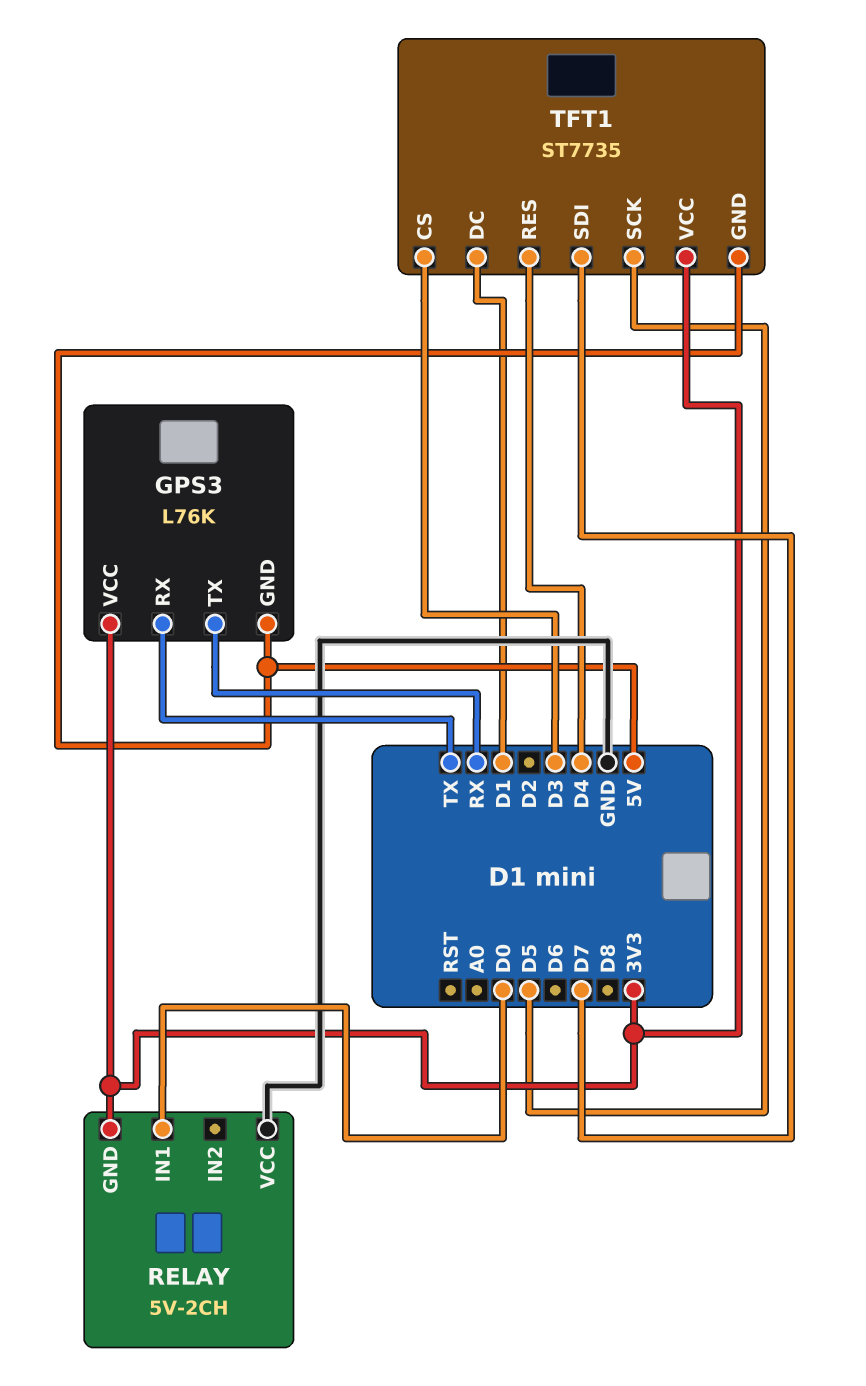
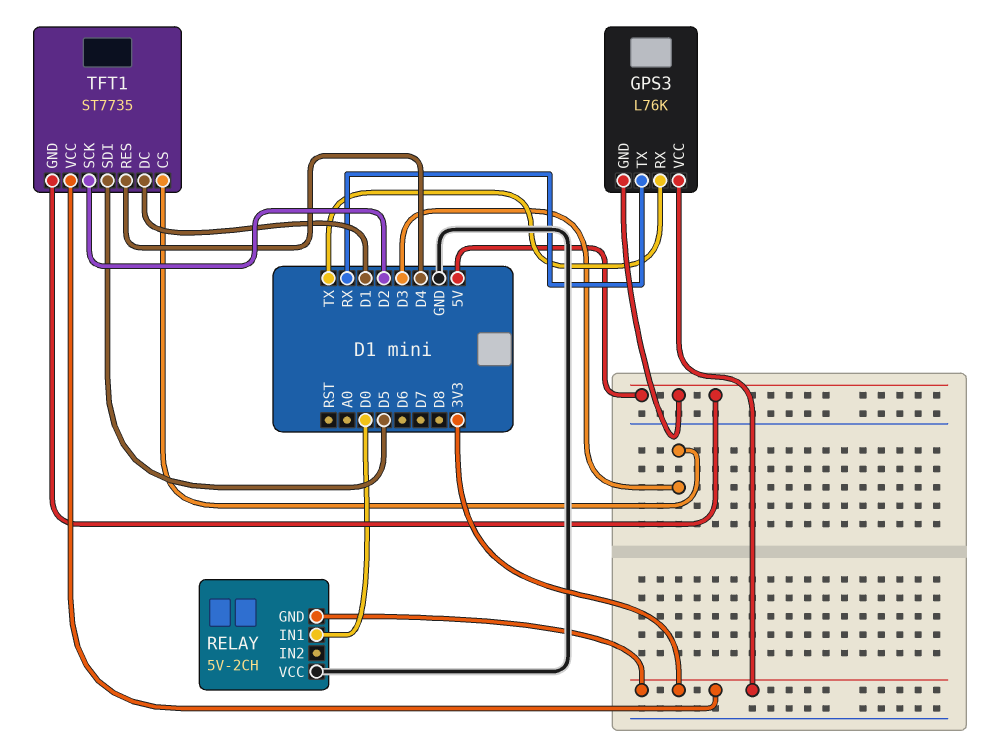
TFT1 pin SCK: D5 -> D2
TFT1 pin SDI: D7 -> D5

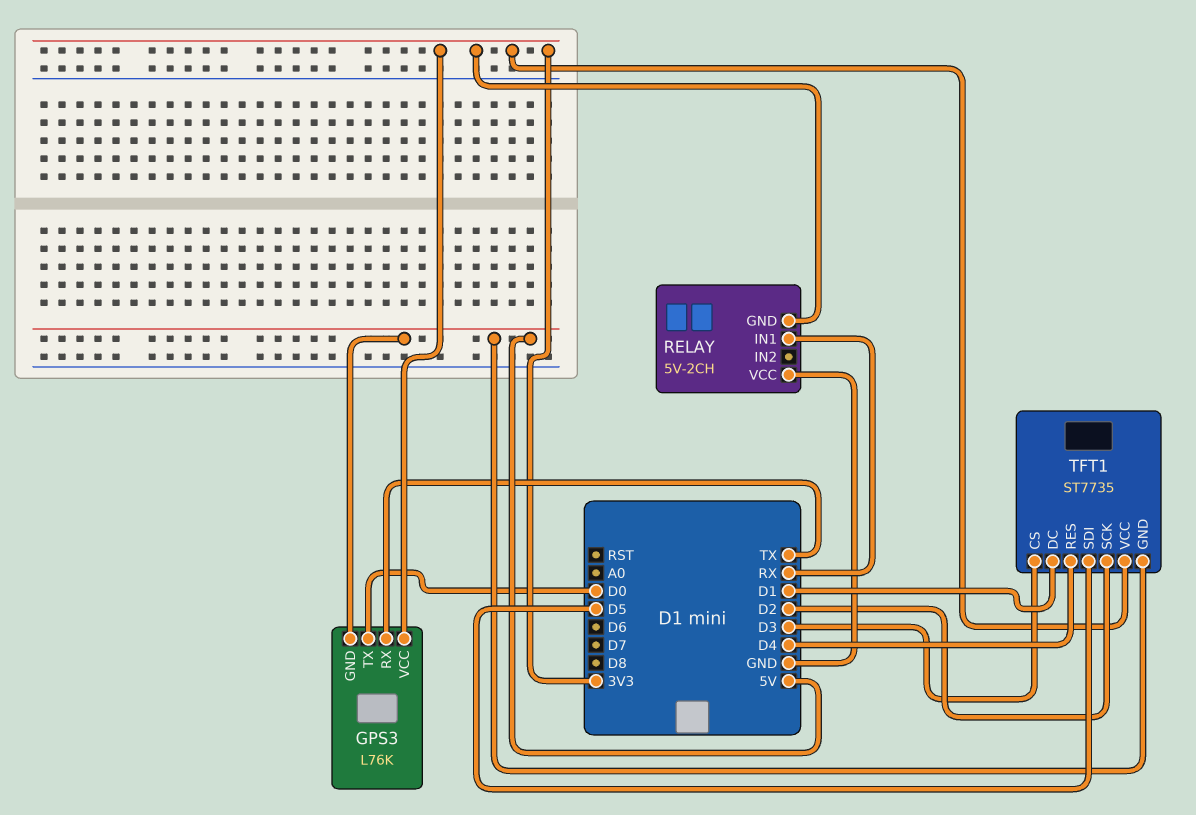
GPS3 pin TX: RX -> D0
RELAY pin IN1: D0 -> RX

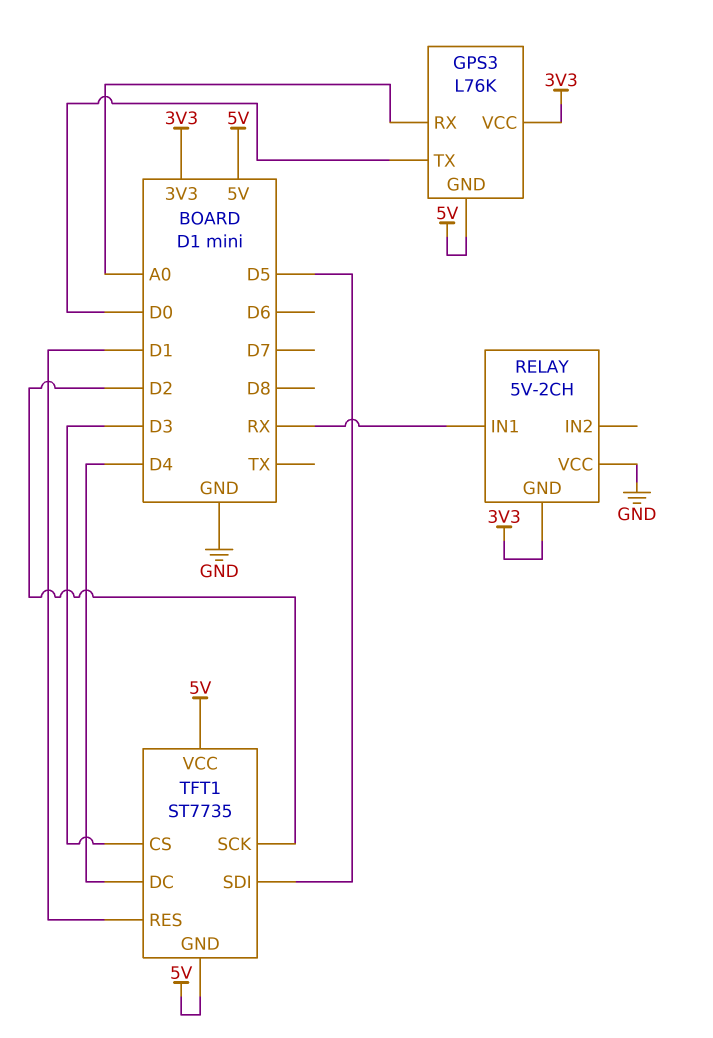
GPS3 pin RX: TX -> A0
TFT1 pin DC: D1 -> D4
TFT1 pin RES: D4 -> D1
TFT1 pin VCC: 3V3 -> 5V

